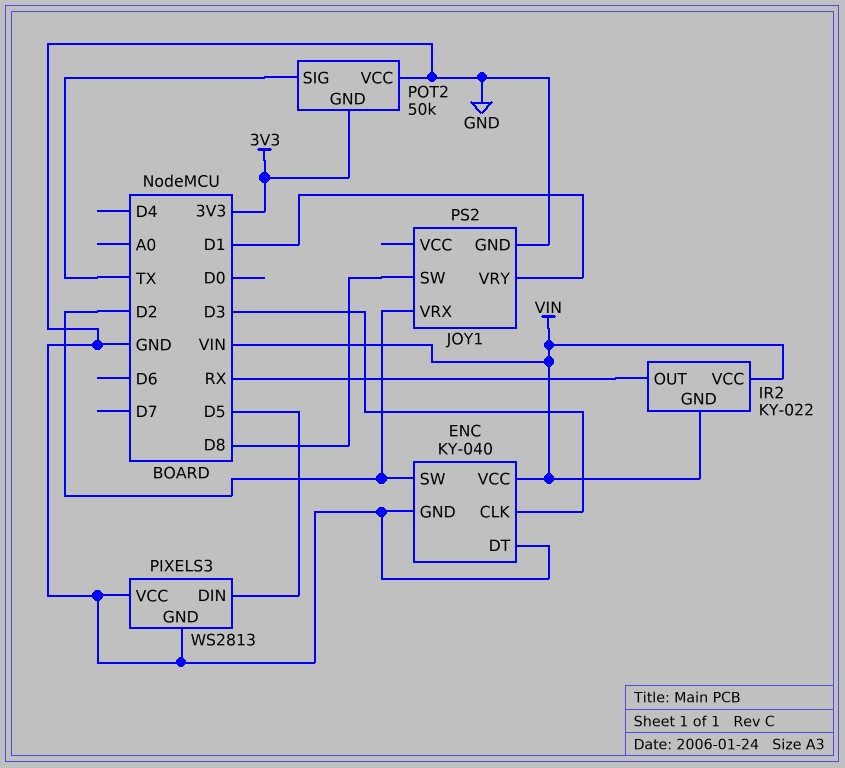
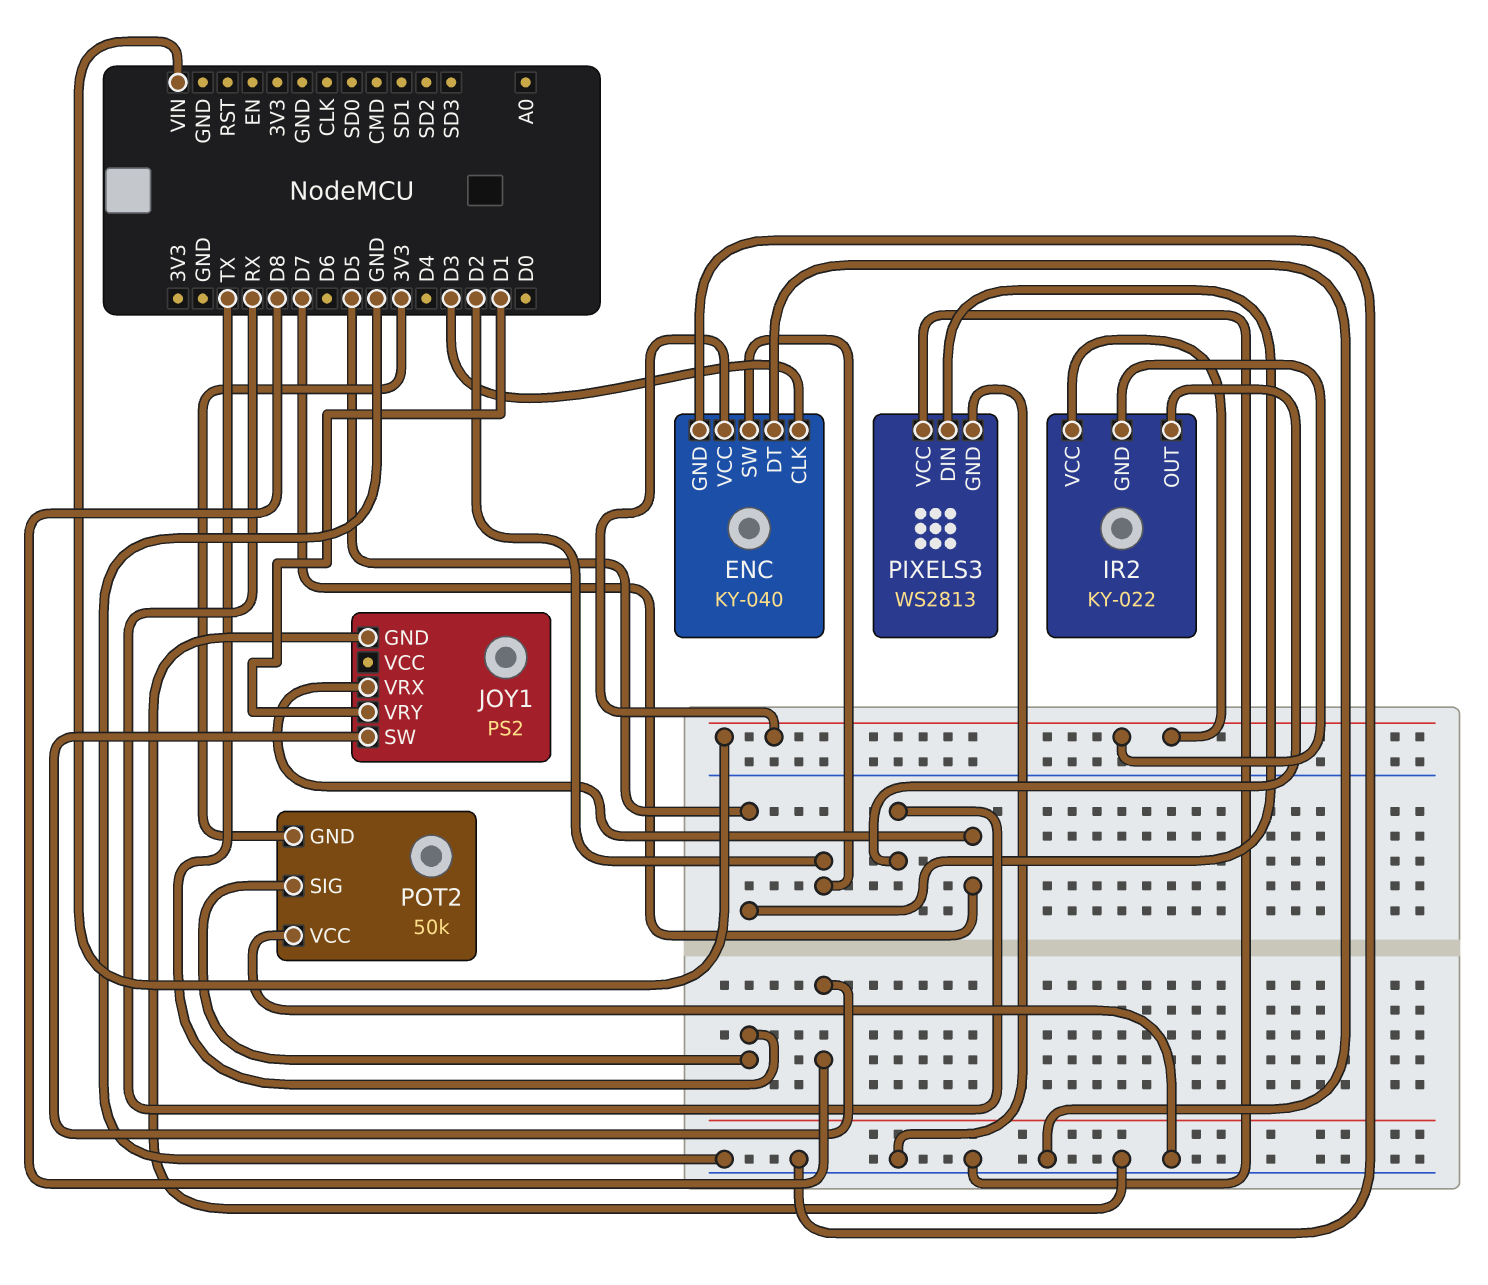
JOY1 pin VRX: D2 -> D7

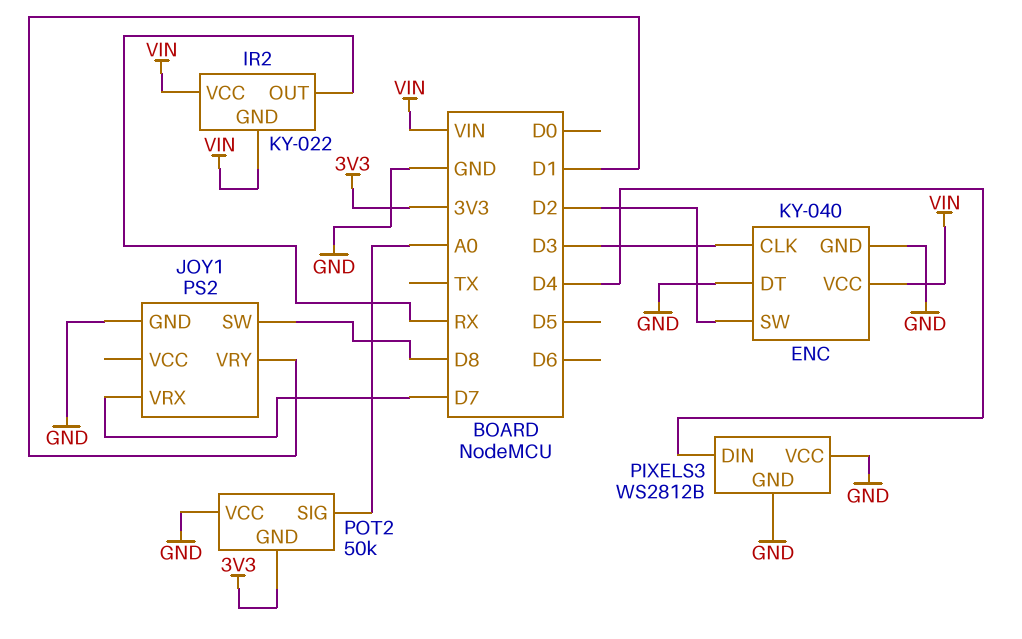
PIXELS3: WS2813 -> WS2812B
PIXELS3 pin DIN: D5 -> D4
POT2 pin SIG: TX -> A0

